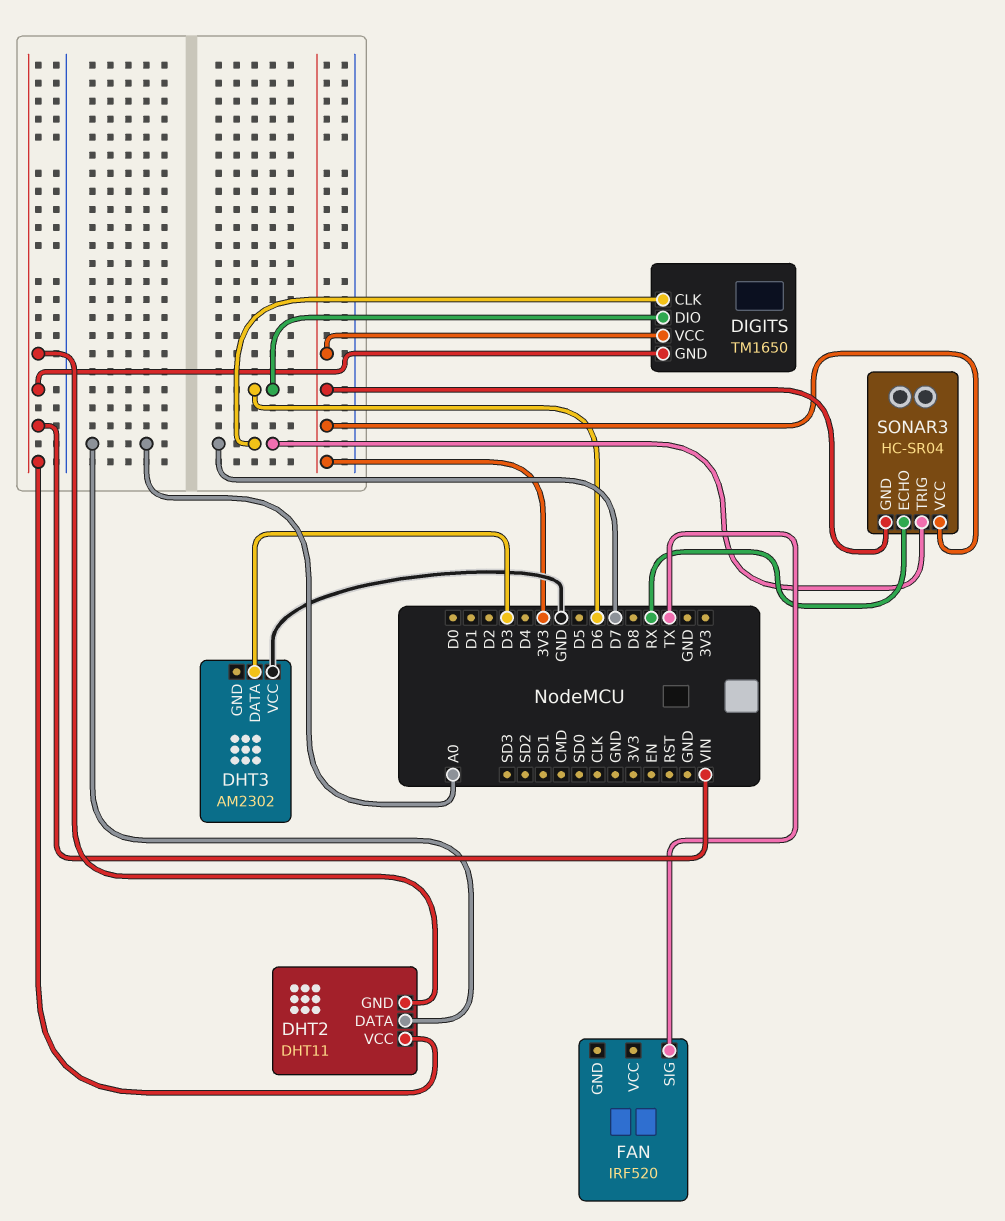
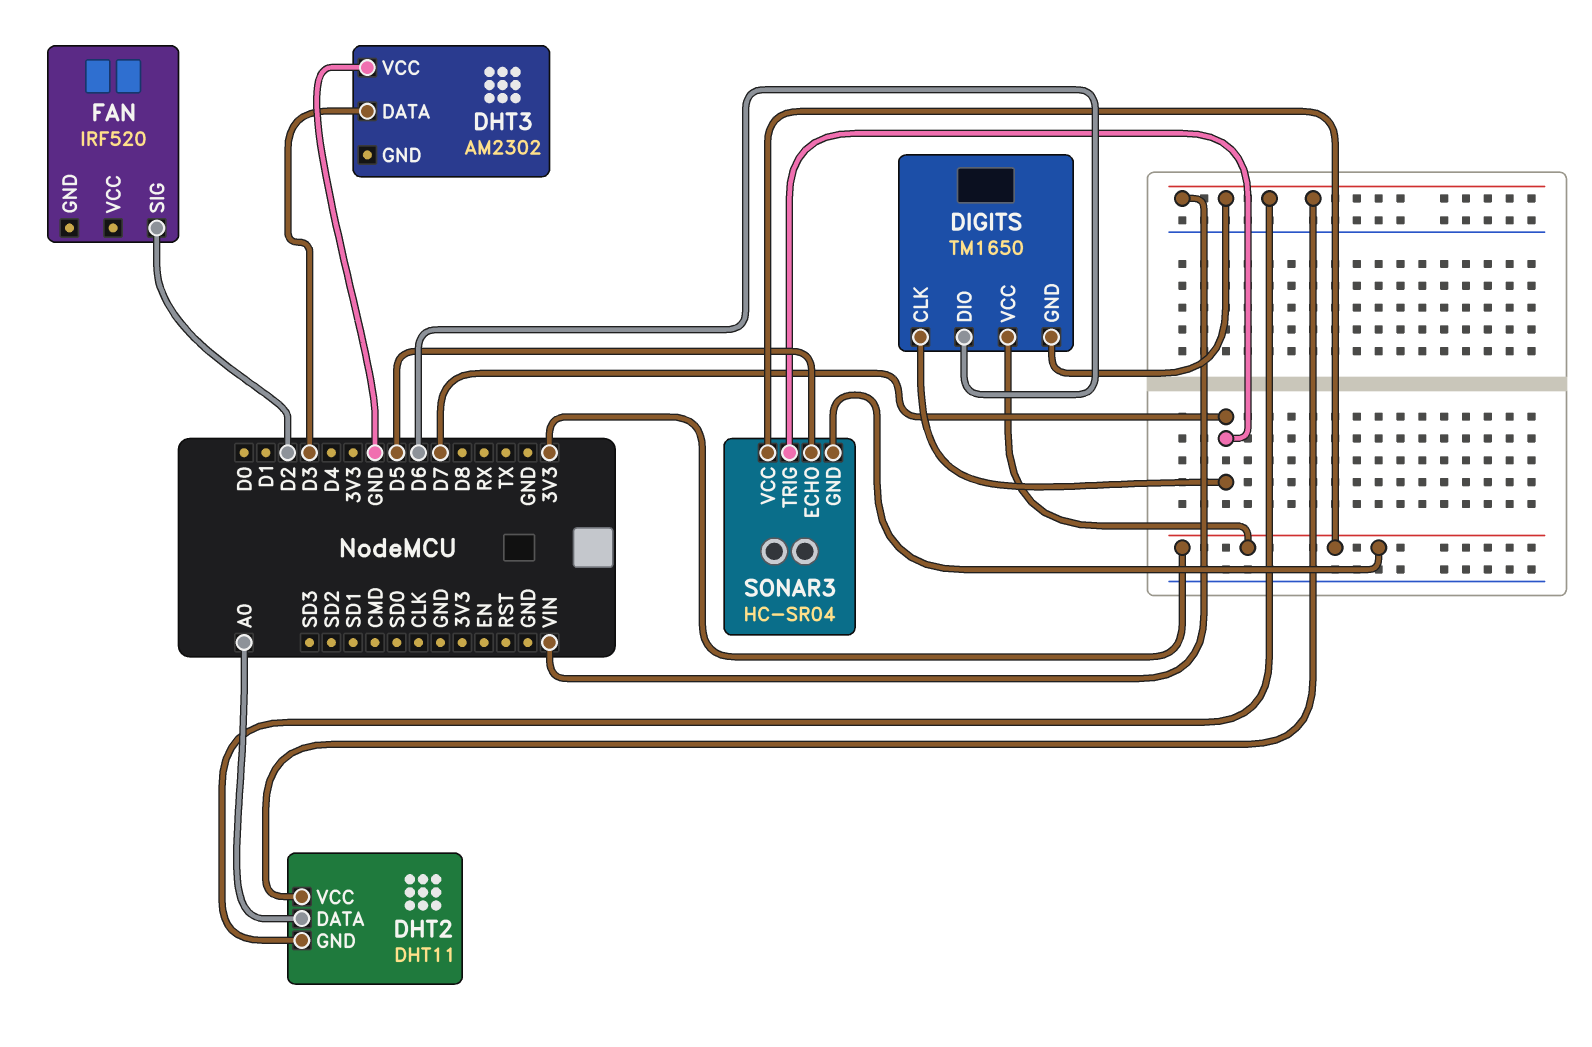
FAN pin SIG: TX -> D2
SONAR3 pin ECHO: RX -> D5

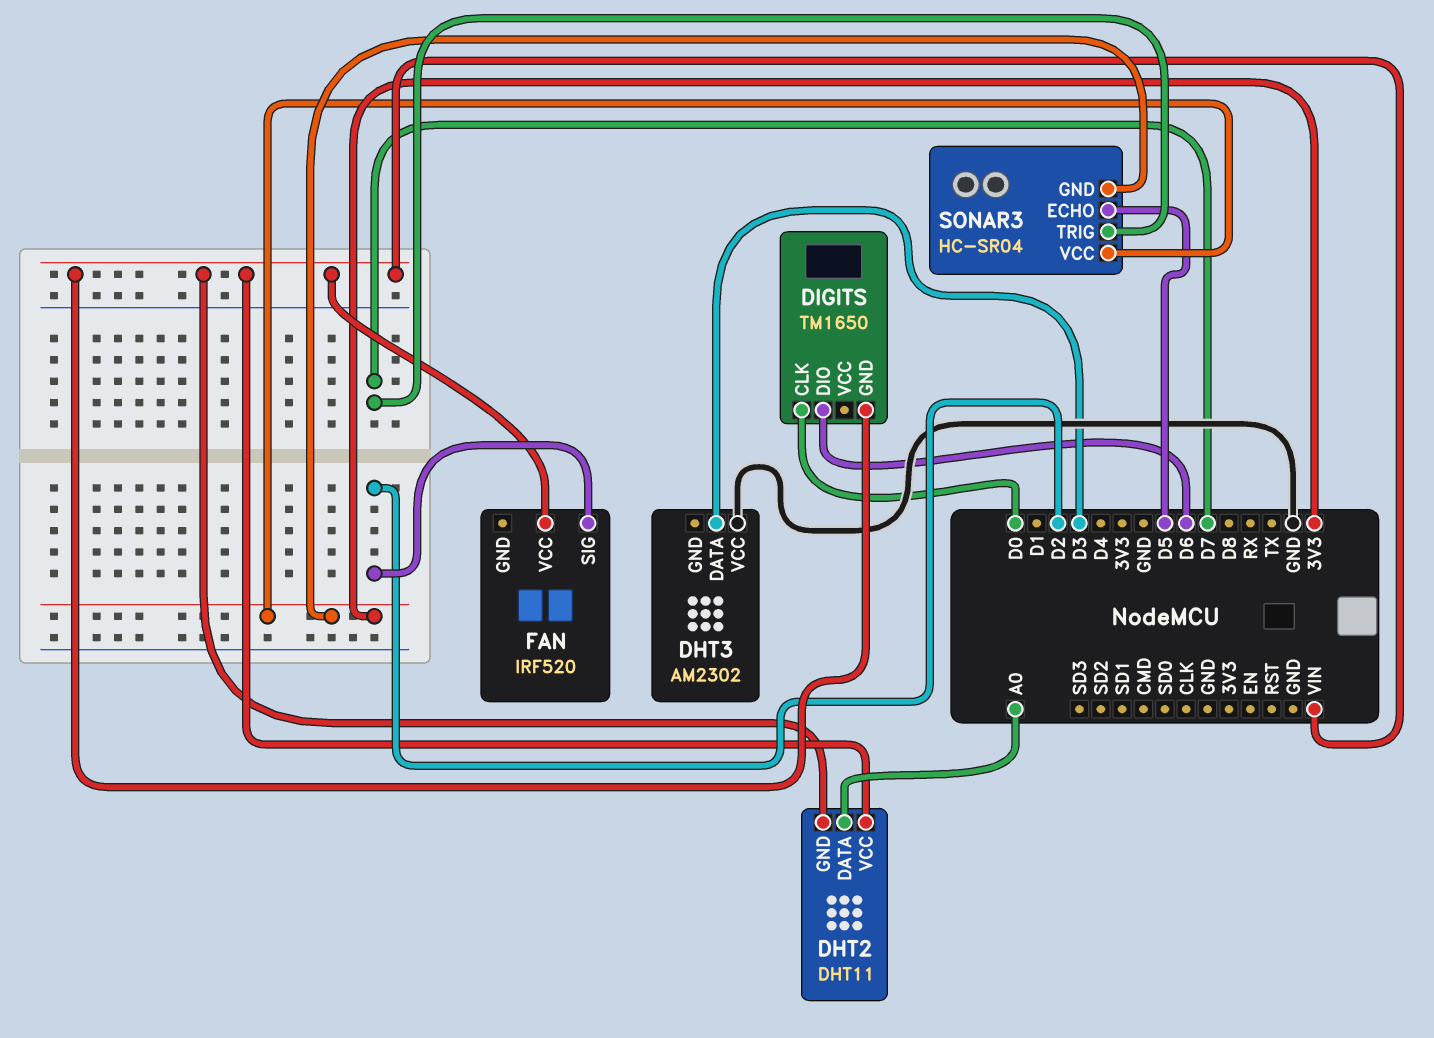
DIGITS pin CLK: D7 -> D0
DIGITS pin VCC: 3V3 -> none
FAN pin VCC: none -> VIN

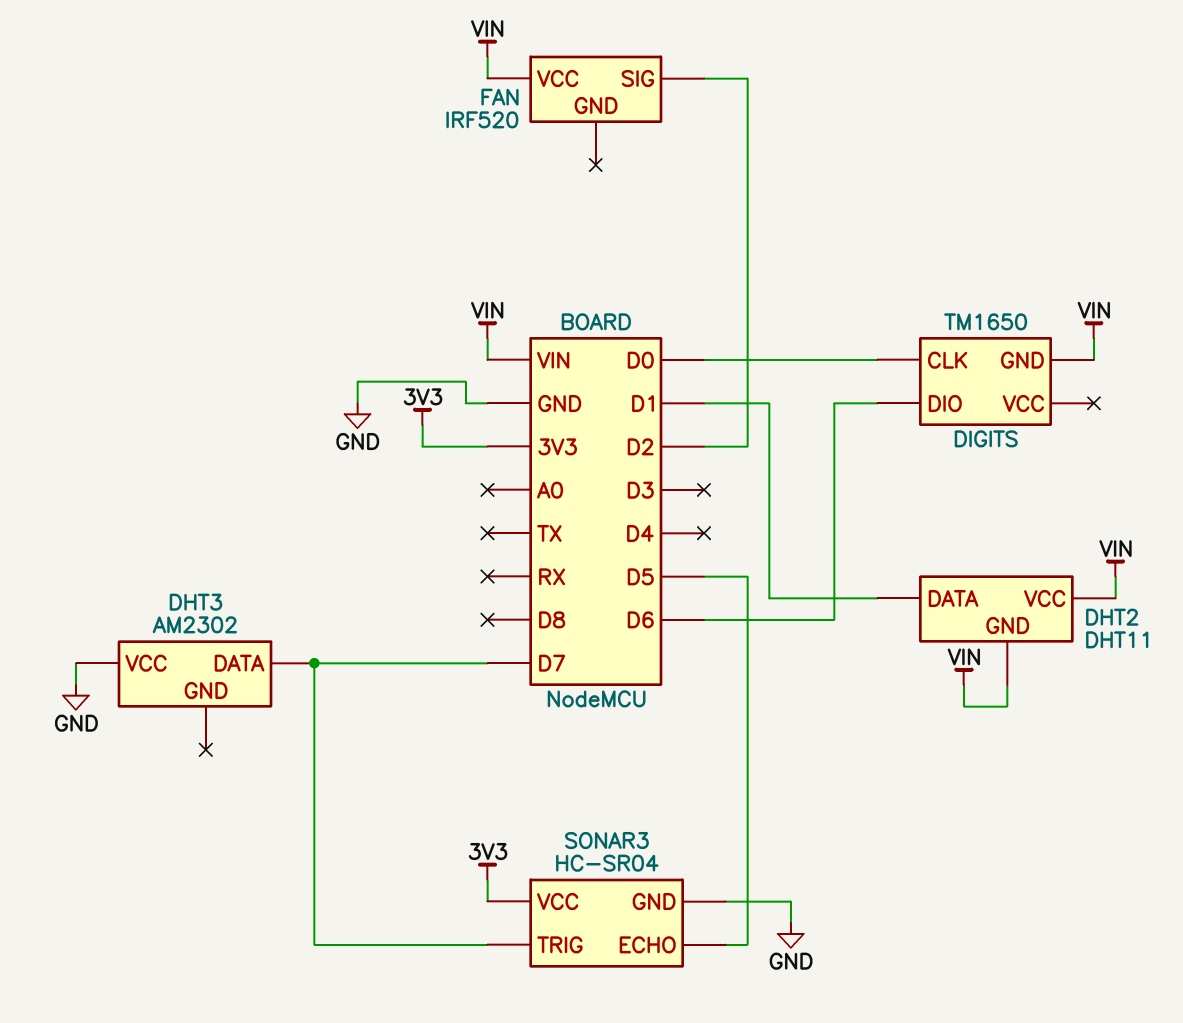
DHT2 pin DATA: A0 -> D1
DHT3 pin DATA: D3 -> D7
SONAR3 pin GND: 3V3 -> GND

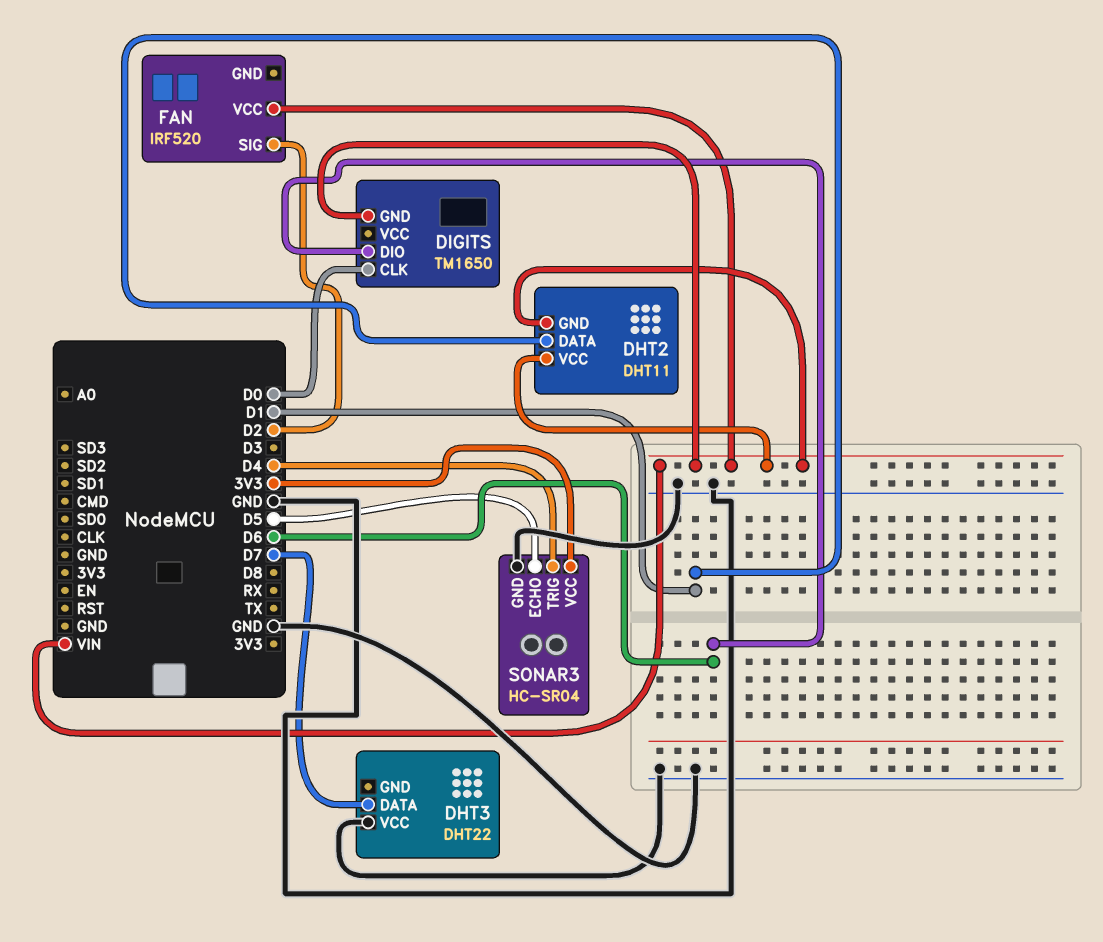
DHT3: AM2302 -> DHT22
SONAR3 pin TRIG: D7 -> D4

